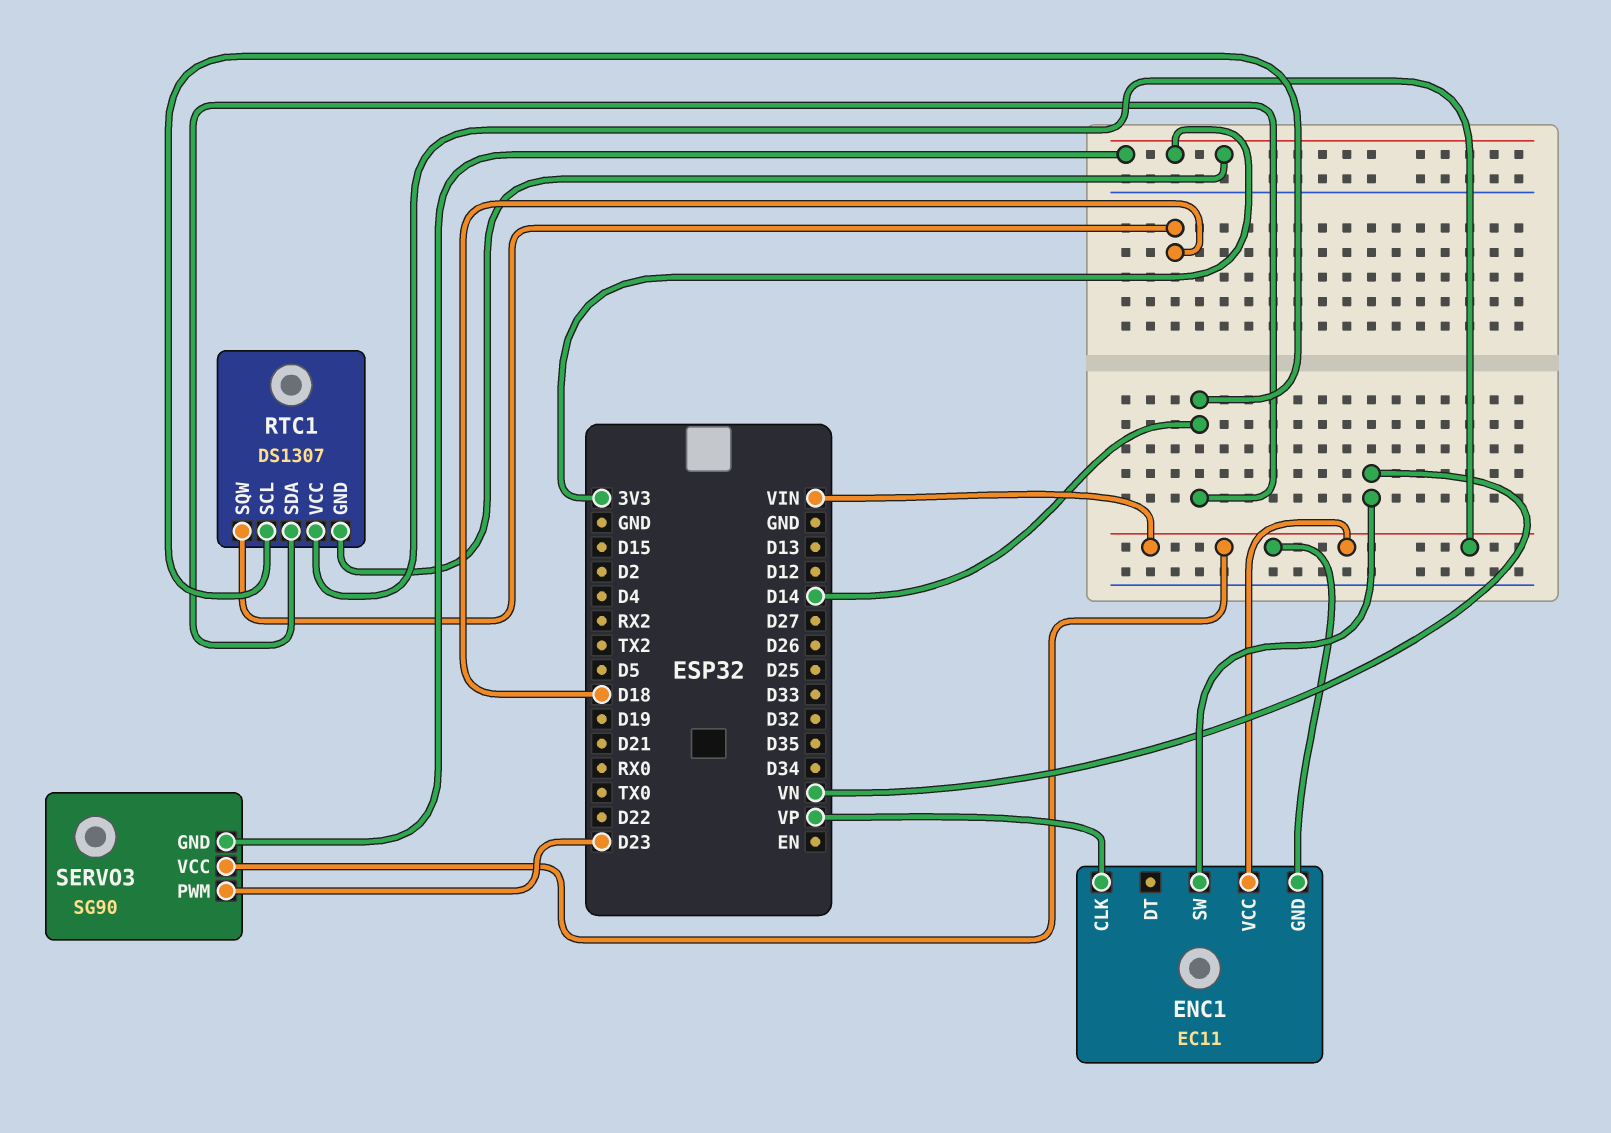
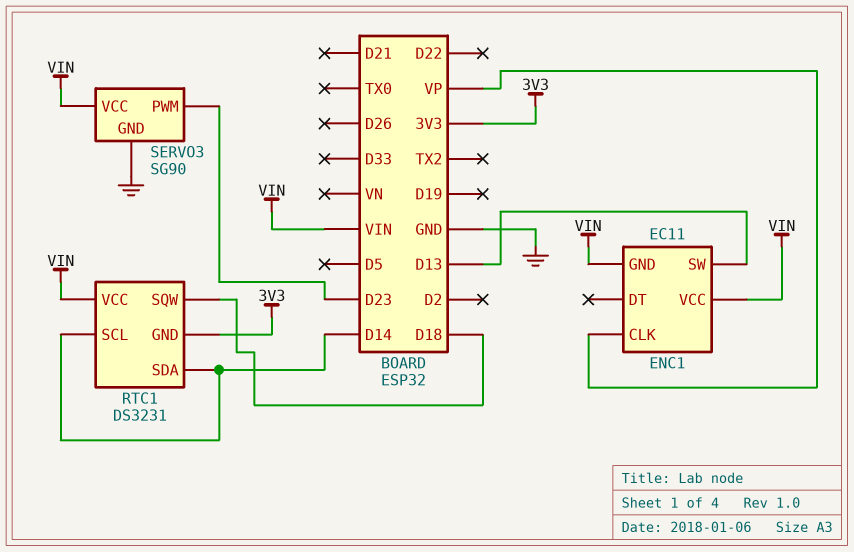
ENC1 pin SW: VN -> D13
RTC1: DS1307 -> DS3231
SERVO3 pin GND: 3V3 -> GND

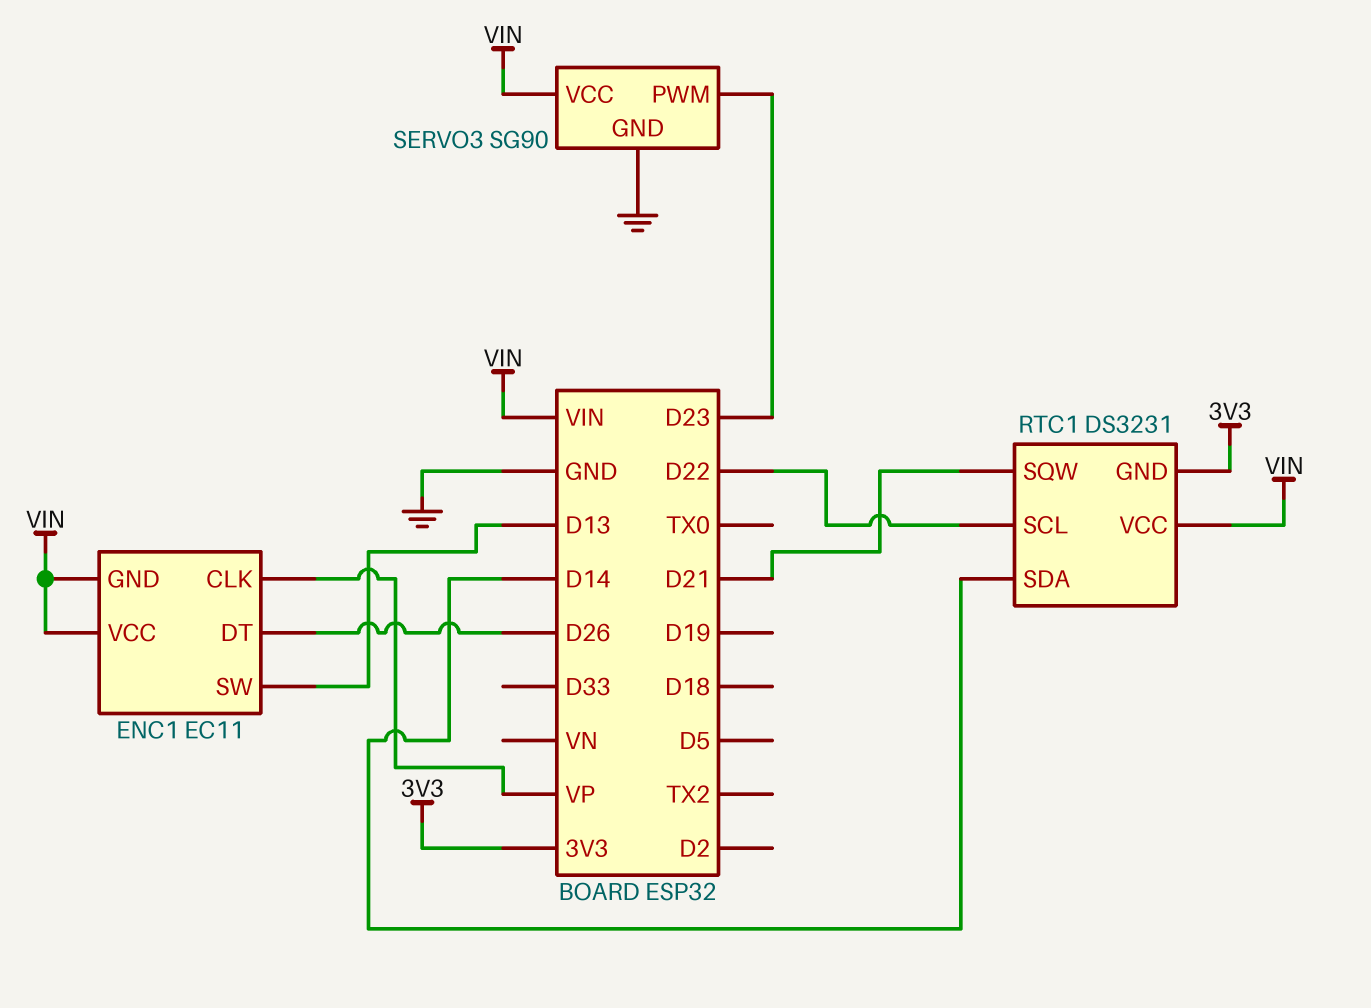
ENC1 pin DT: none -> D26
RTC1 pin SCL: D14 -> D22
RTC1 pin SQW: D18 -> D21

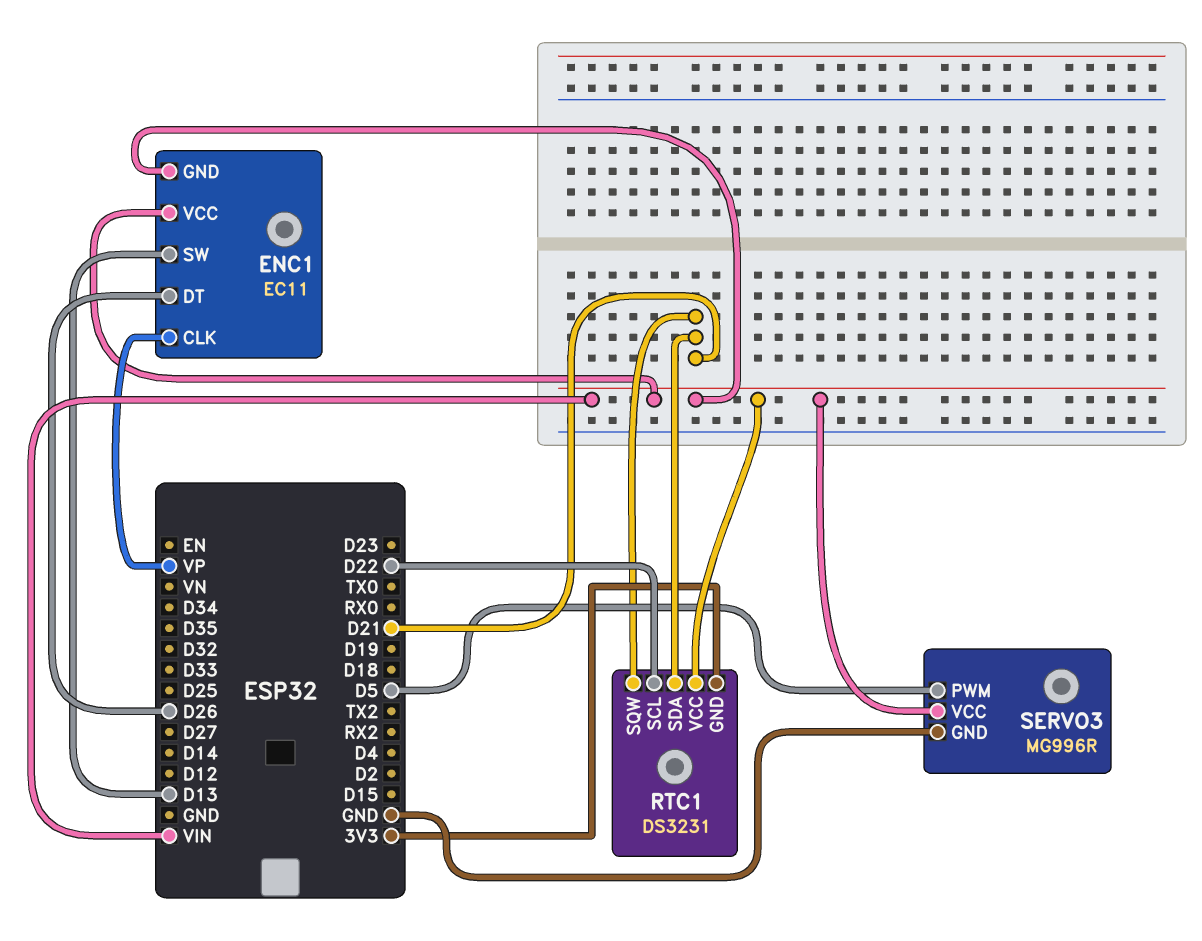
RTC1 pin SDA: D14 -> D21
SERVO3: SG90 -> MG996R
SERVO3 pin PWM: D23 -> D5

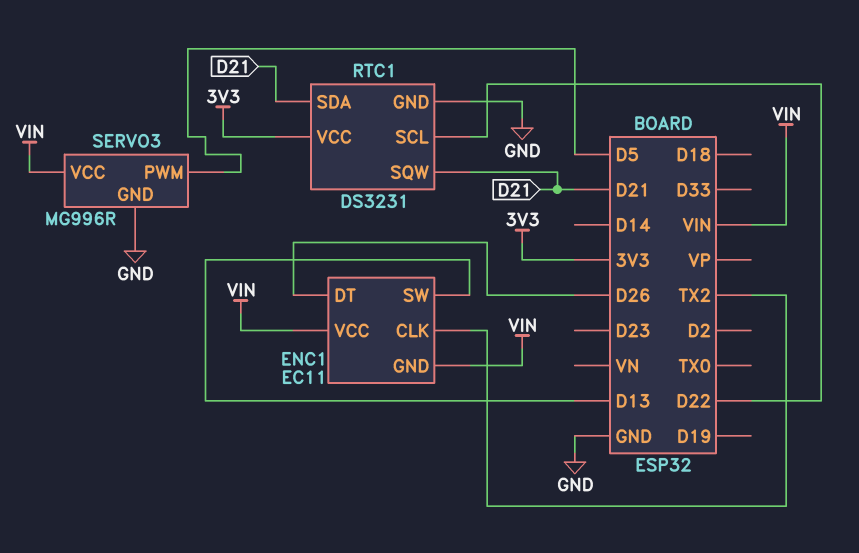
ENC1 pin CLK: VP -> TX2
RTC1 pin GND: 3V3 -> GND
RTC1 pin VCC: VIN -> 3V3

